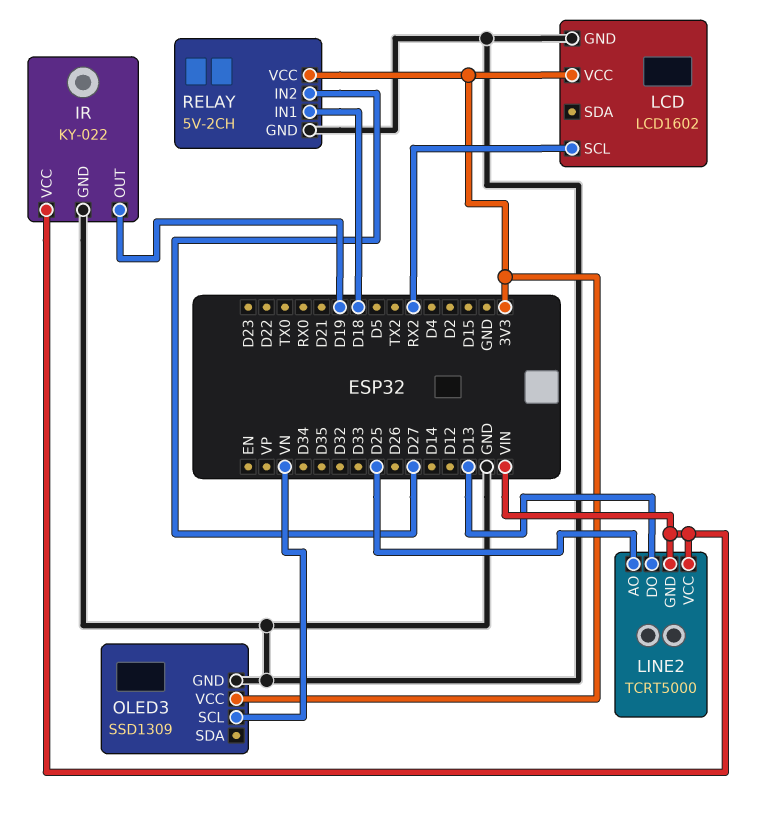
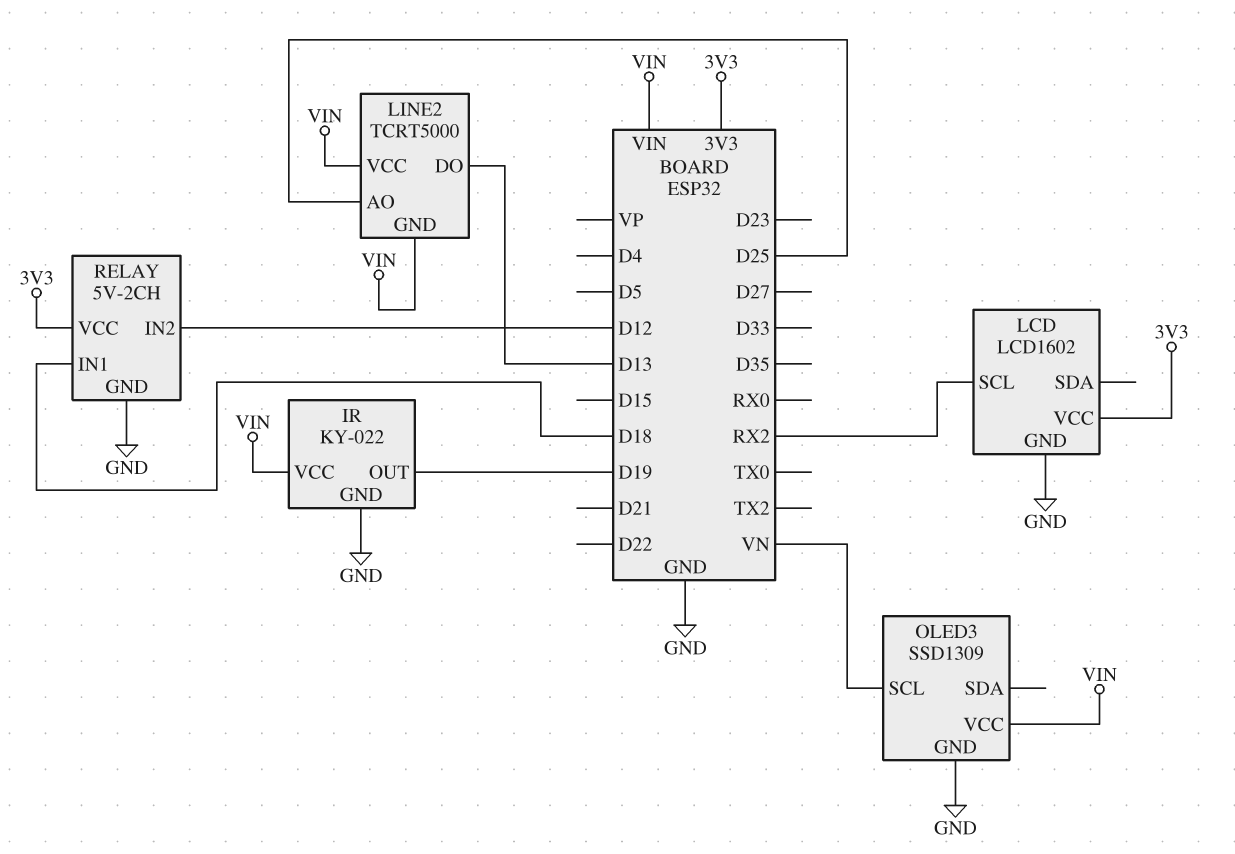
OLED3 pin VCC: 3V3 -> VIN
RELAY pin IN2: D27 -> D12

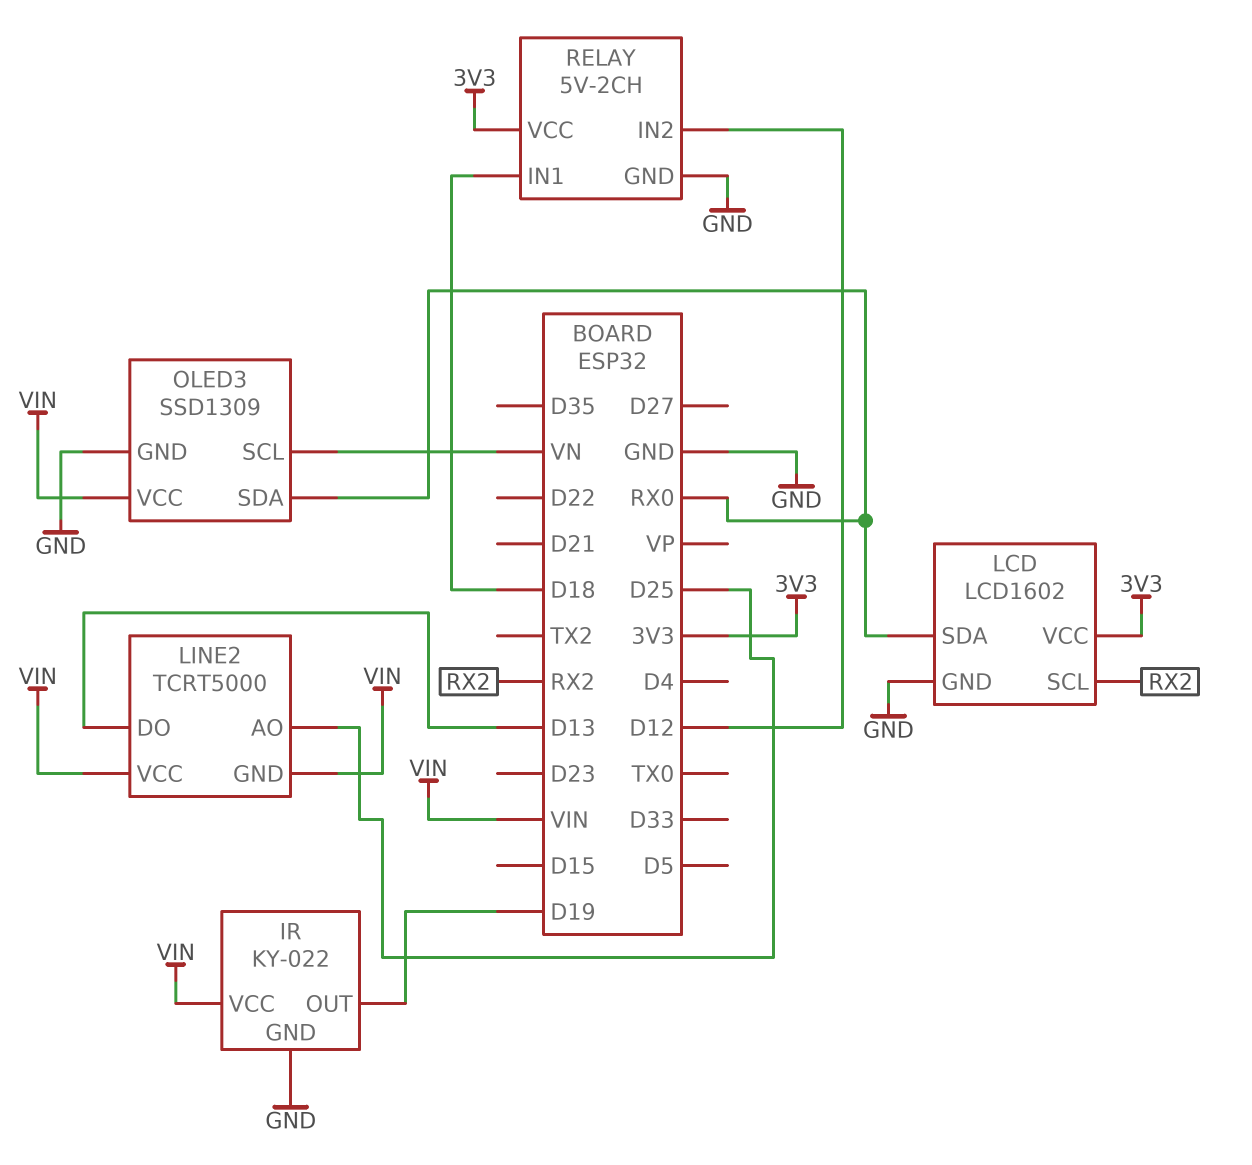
LCD pin SDA: none -> RX0
OLED3 pin SDA: none -> RX0

